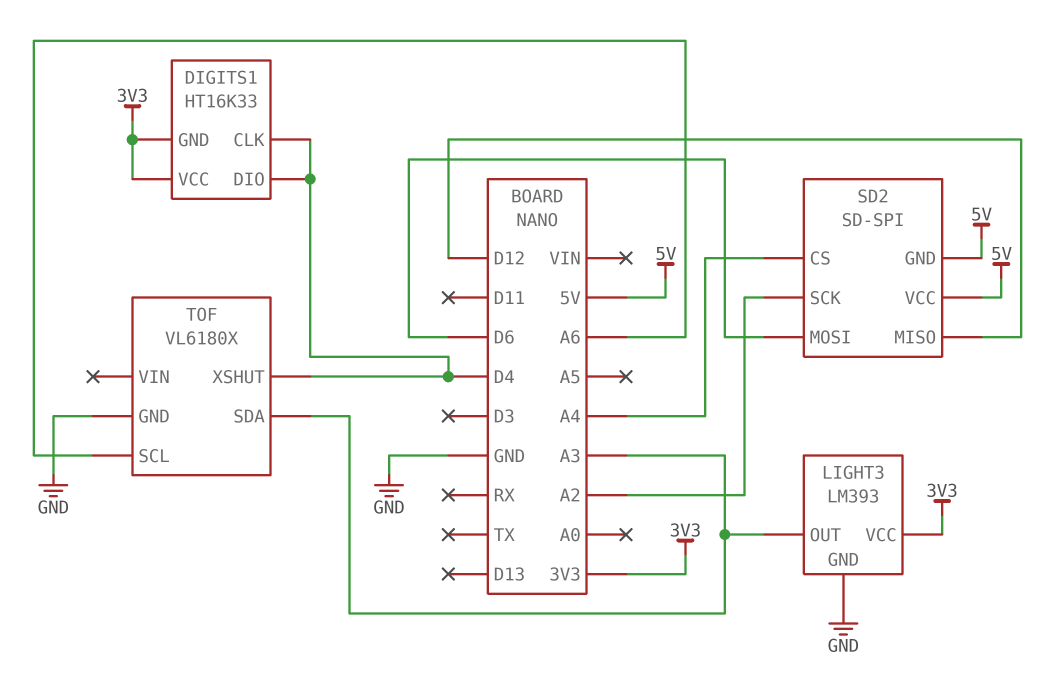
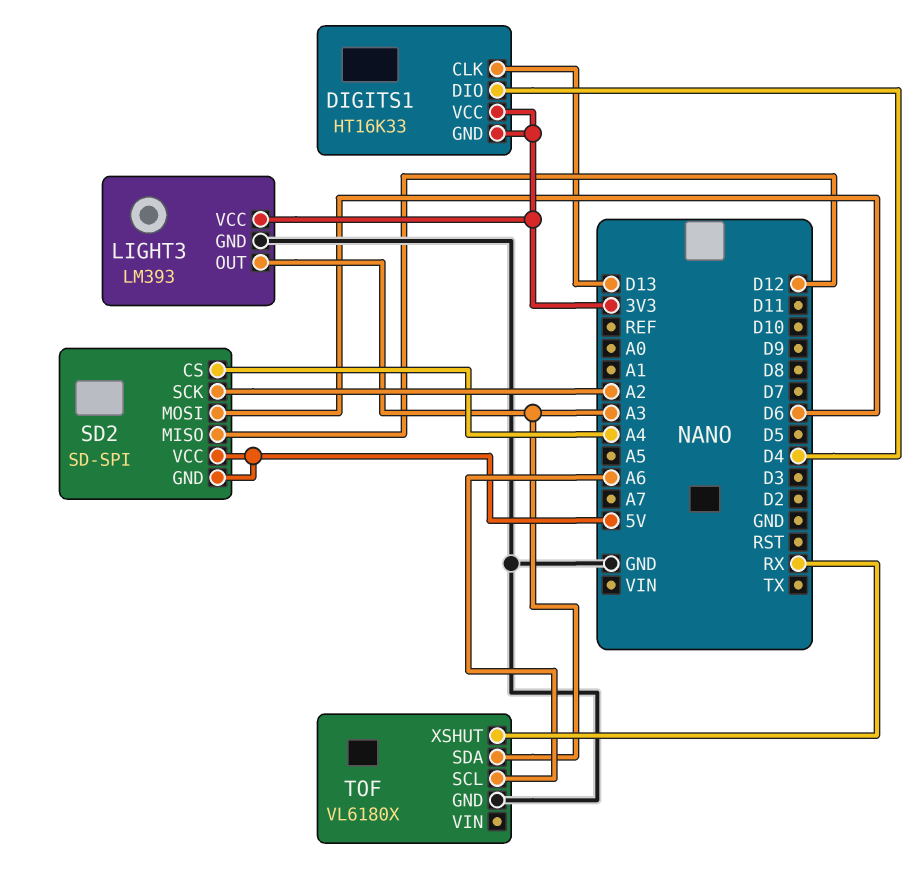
DIGITS1 pin CLK: D4 -> D13
TOF pin XSHUT: D4 -> RX

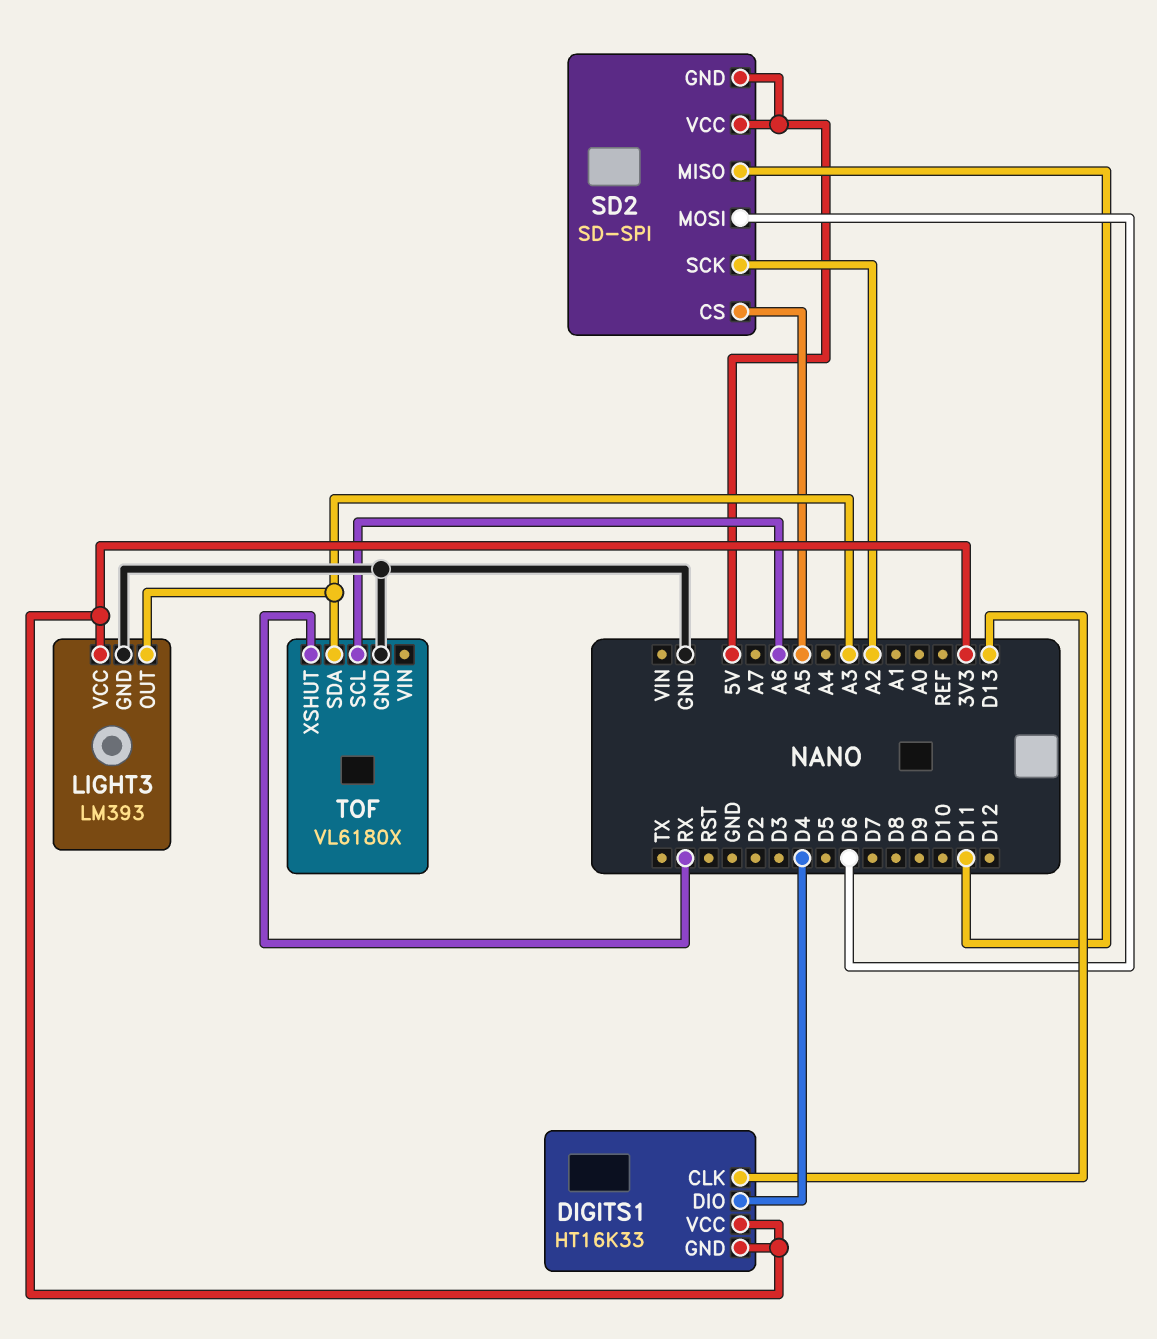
SD2 pin CS: A4 -> A5
SD2 pin MISO: D12 -> D11

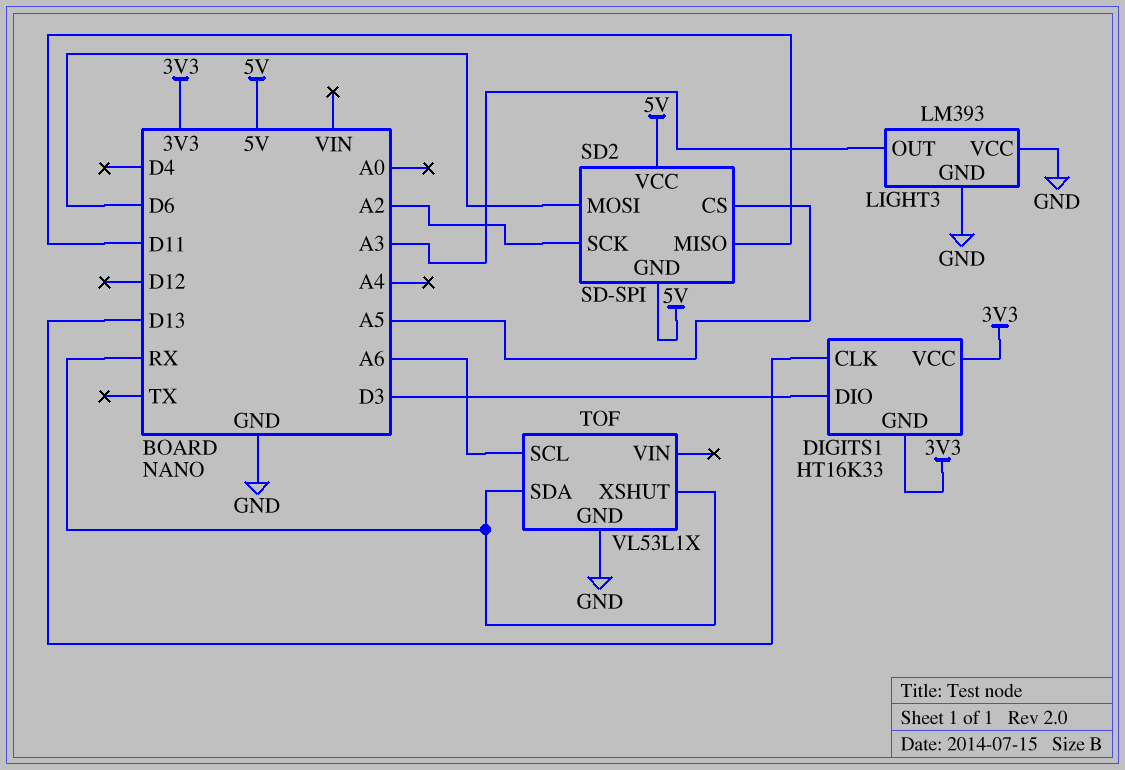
DIGITS1 pin DIO: D4 -> D3
LIGHT3 pin VCC: 3V3 -> GND
TOF: VL6180X -> VL53L1X
TOF pin SDA: A3 -> RX

